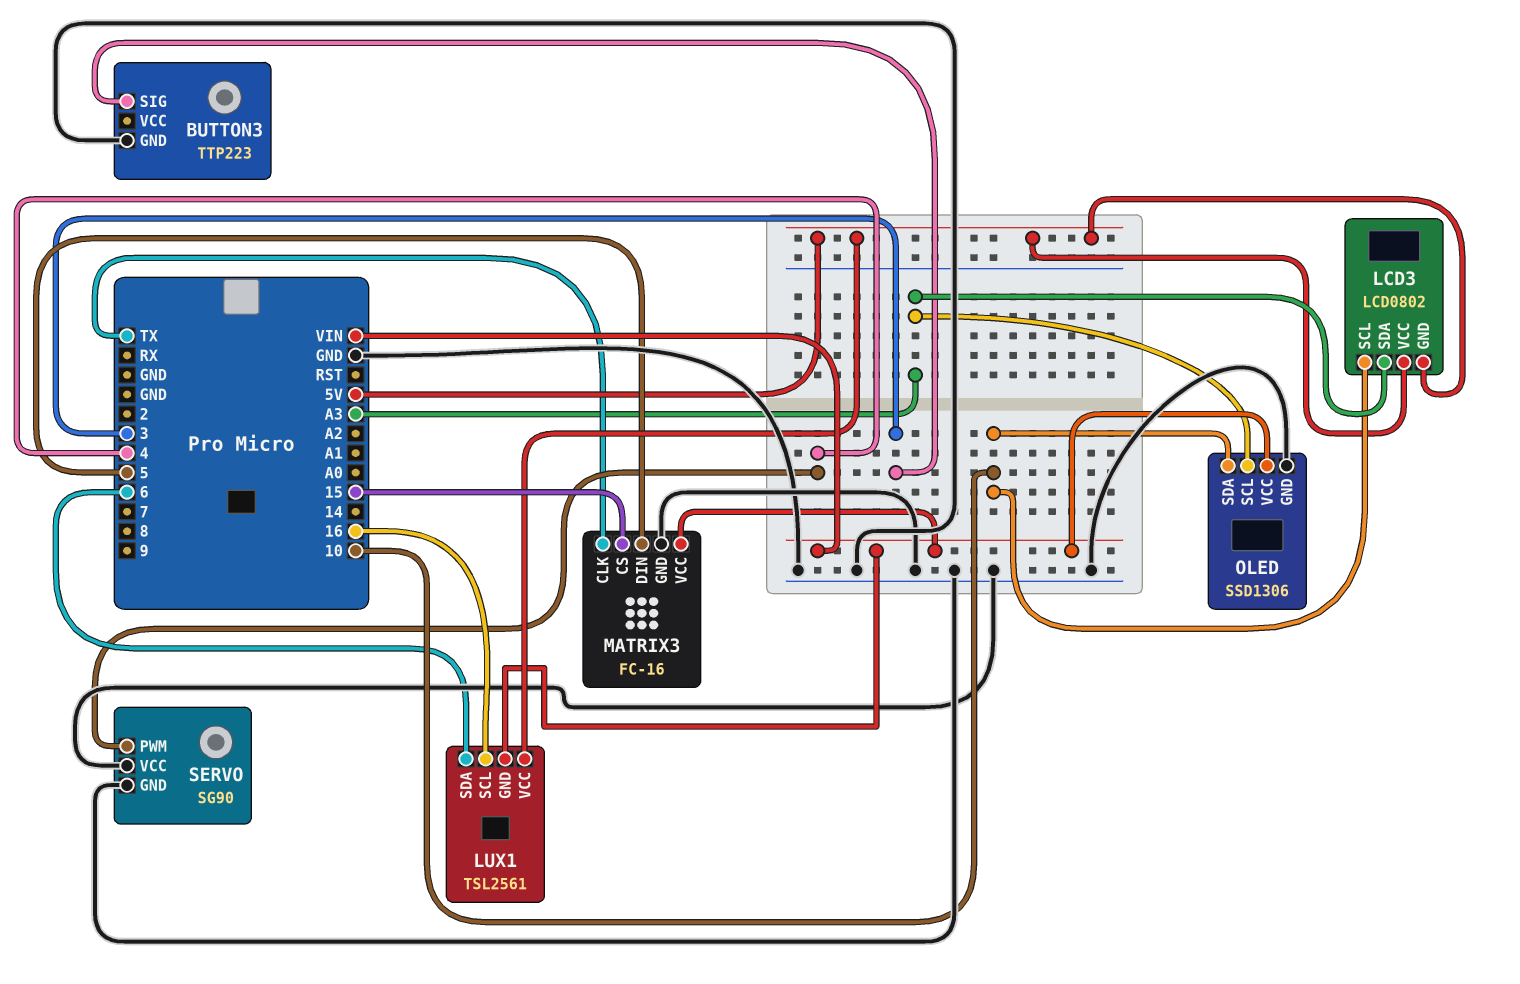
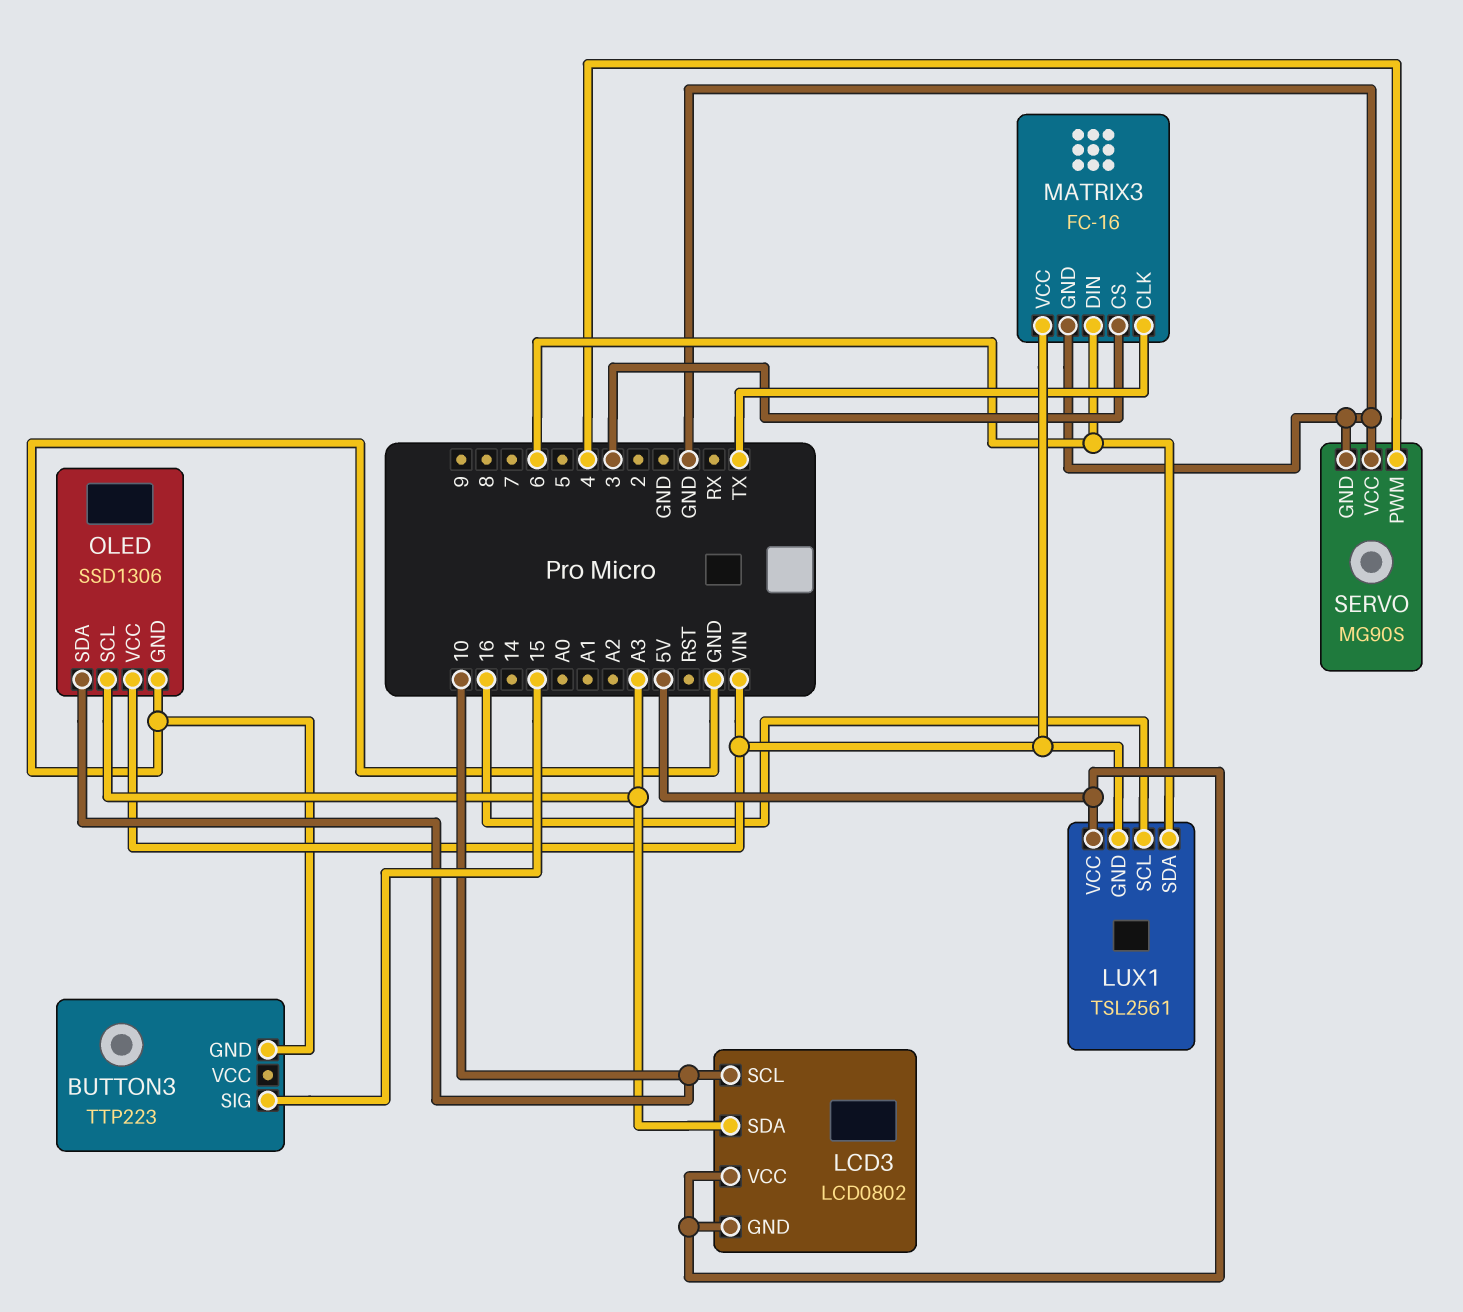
BUTTON3 pin SIG: 3 -> 15
MATRIX3 pin CS: 15 -> 3
MATRIX3 pin DIN: 5 -> 6
SERVO: SG90 -> MG90S

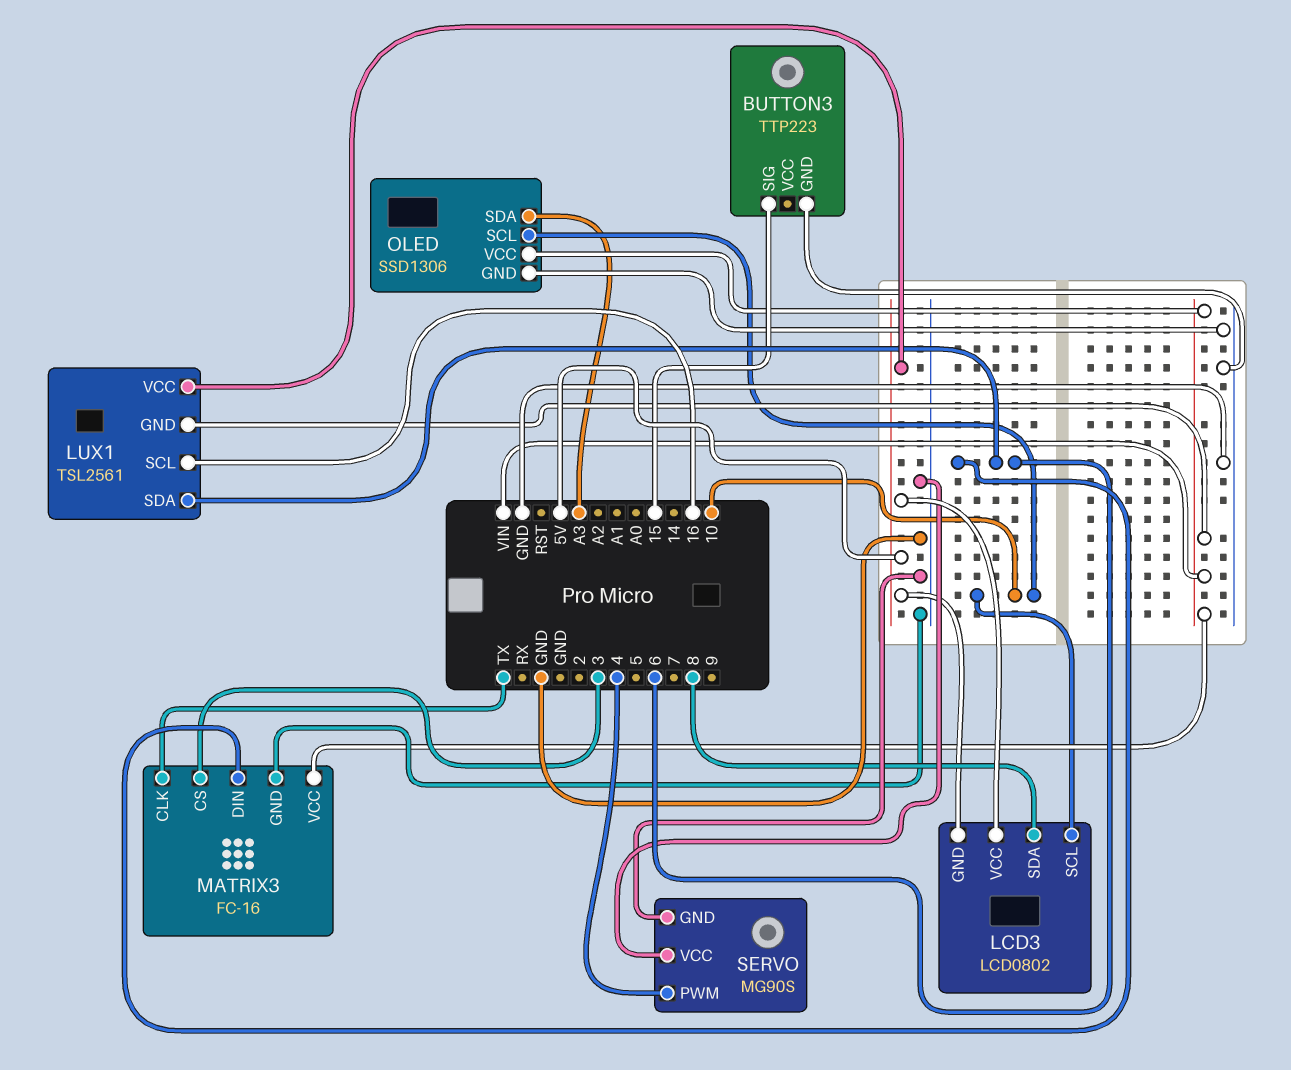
LCD3 pin SDA: A3 -> 8
OLED pin SCL: A3 -> 10
OLED pin SDA: 10 -> A3

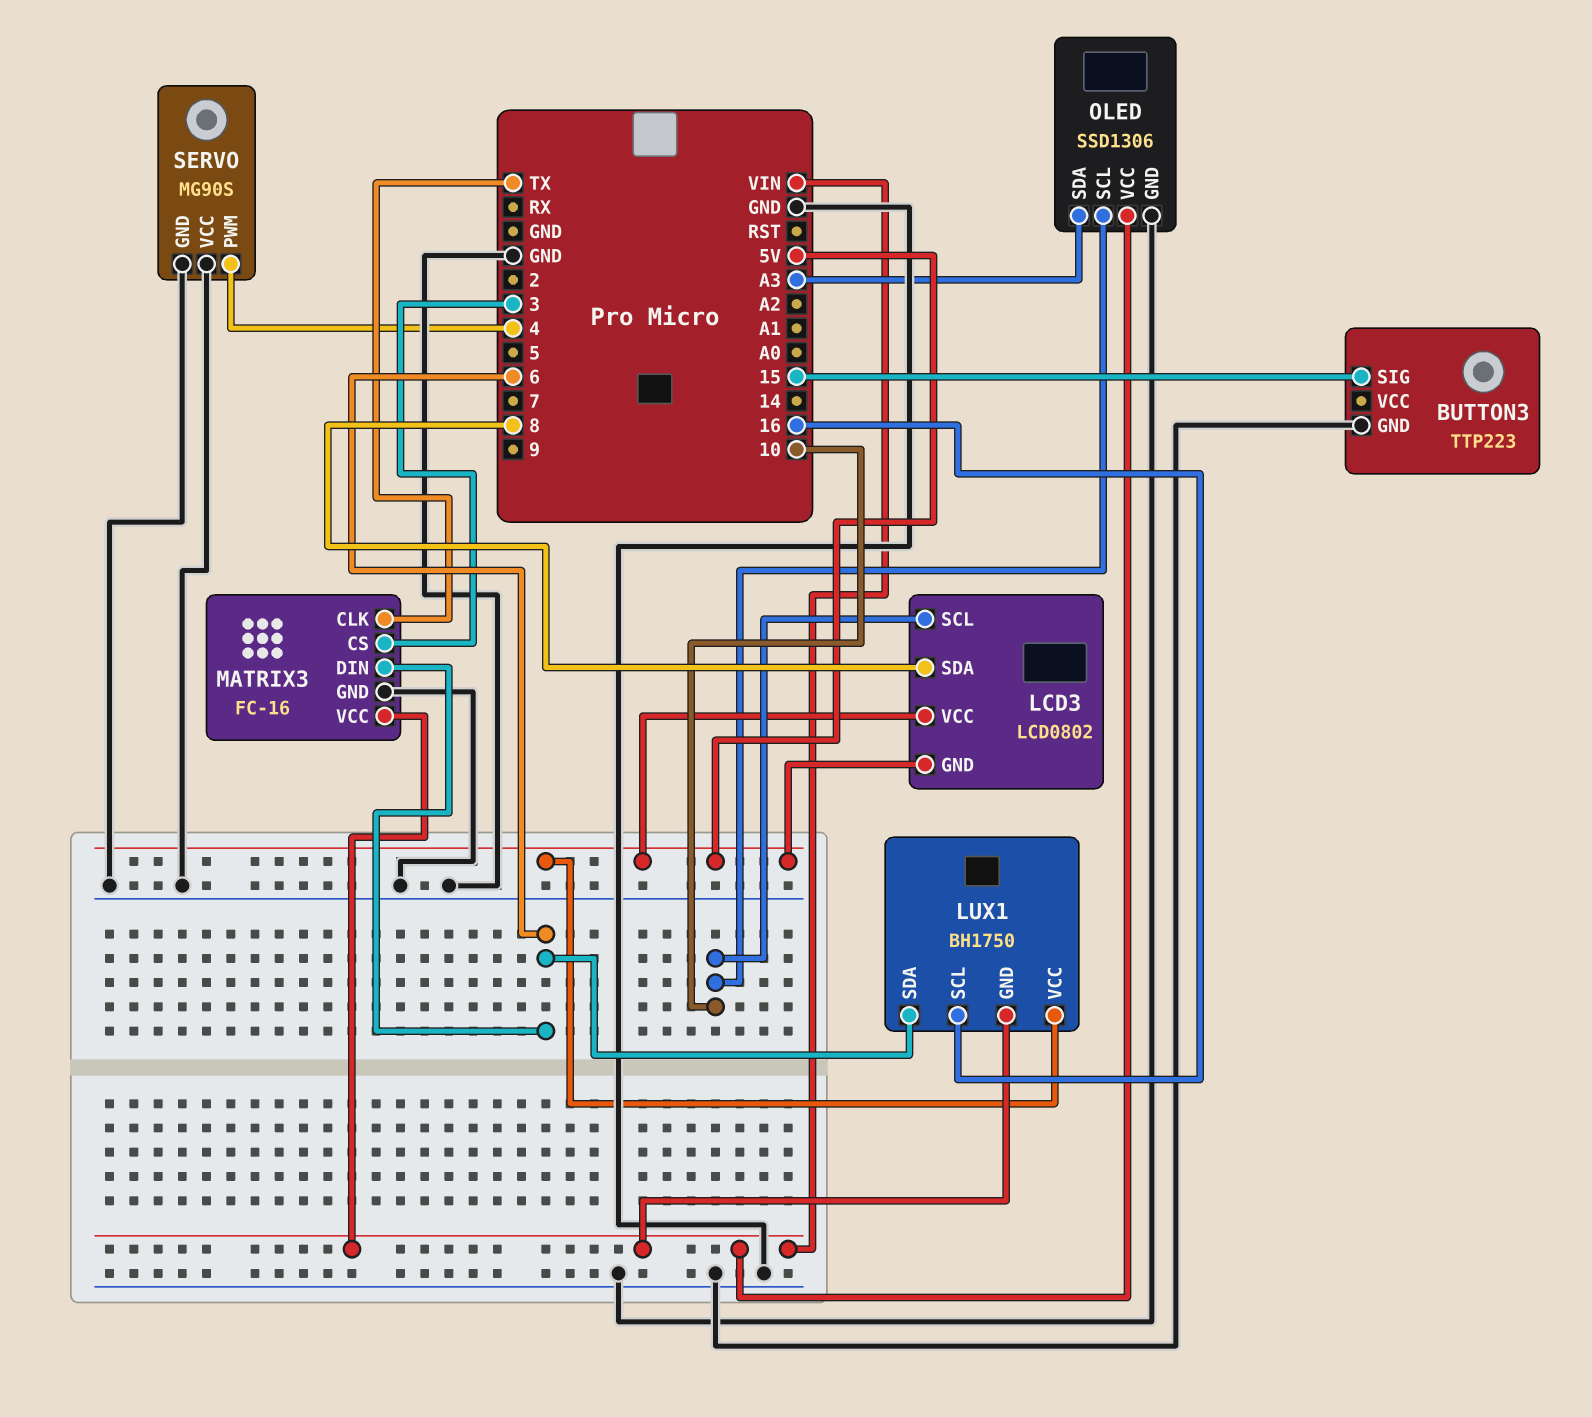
LUX1: TSL2561 -> BH1750

